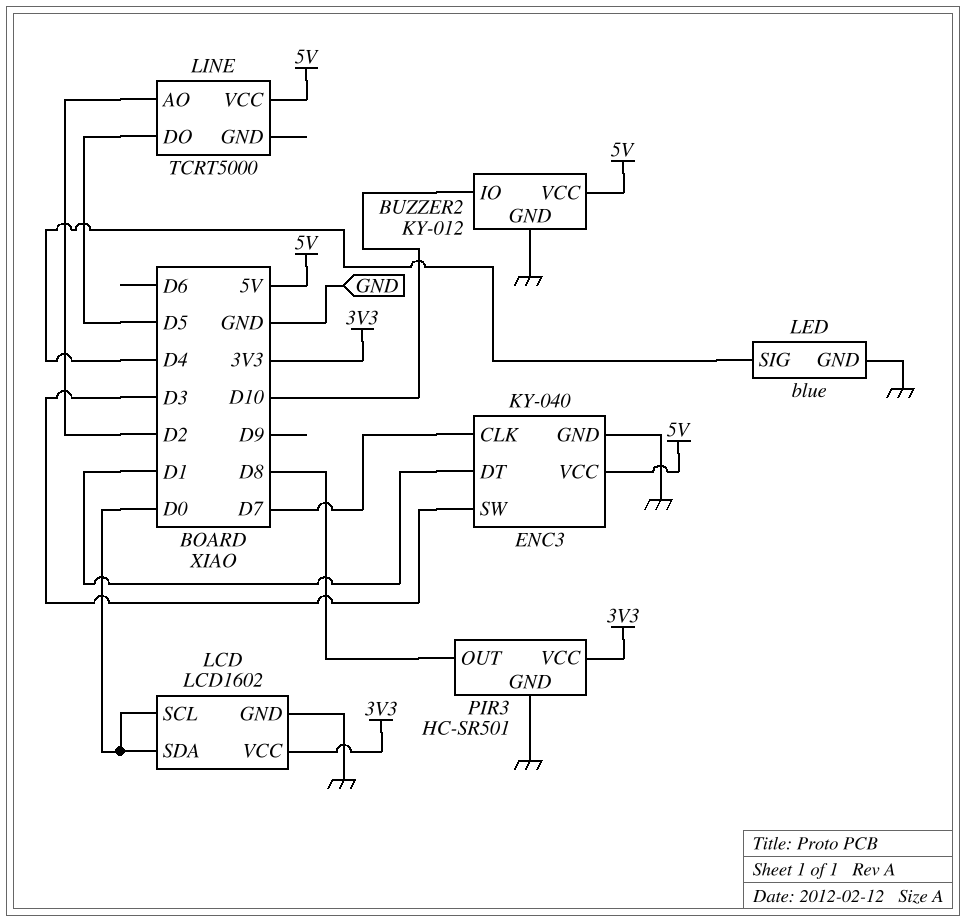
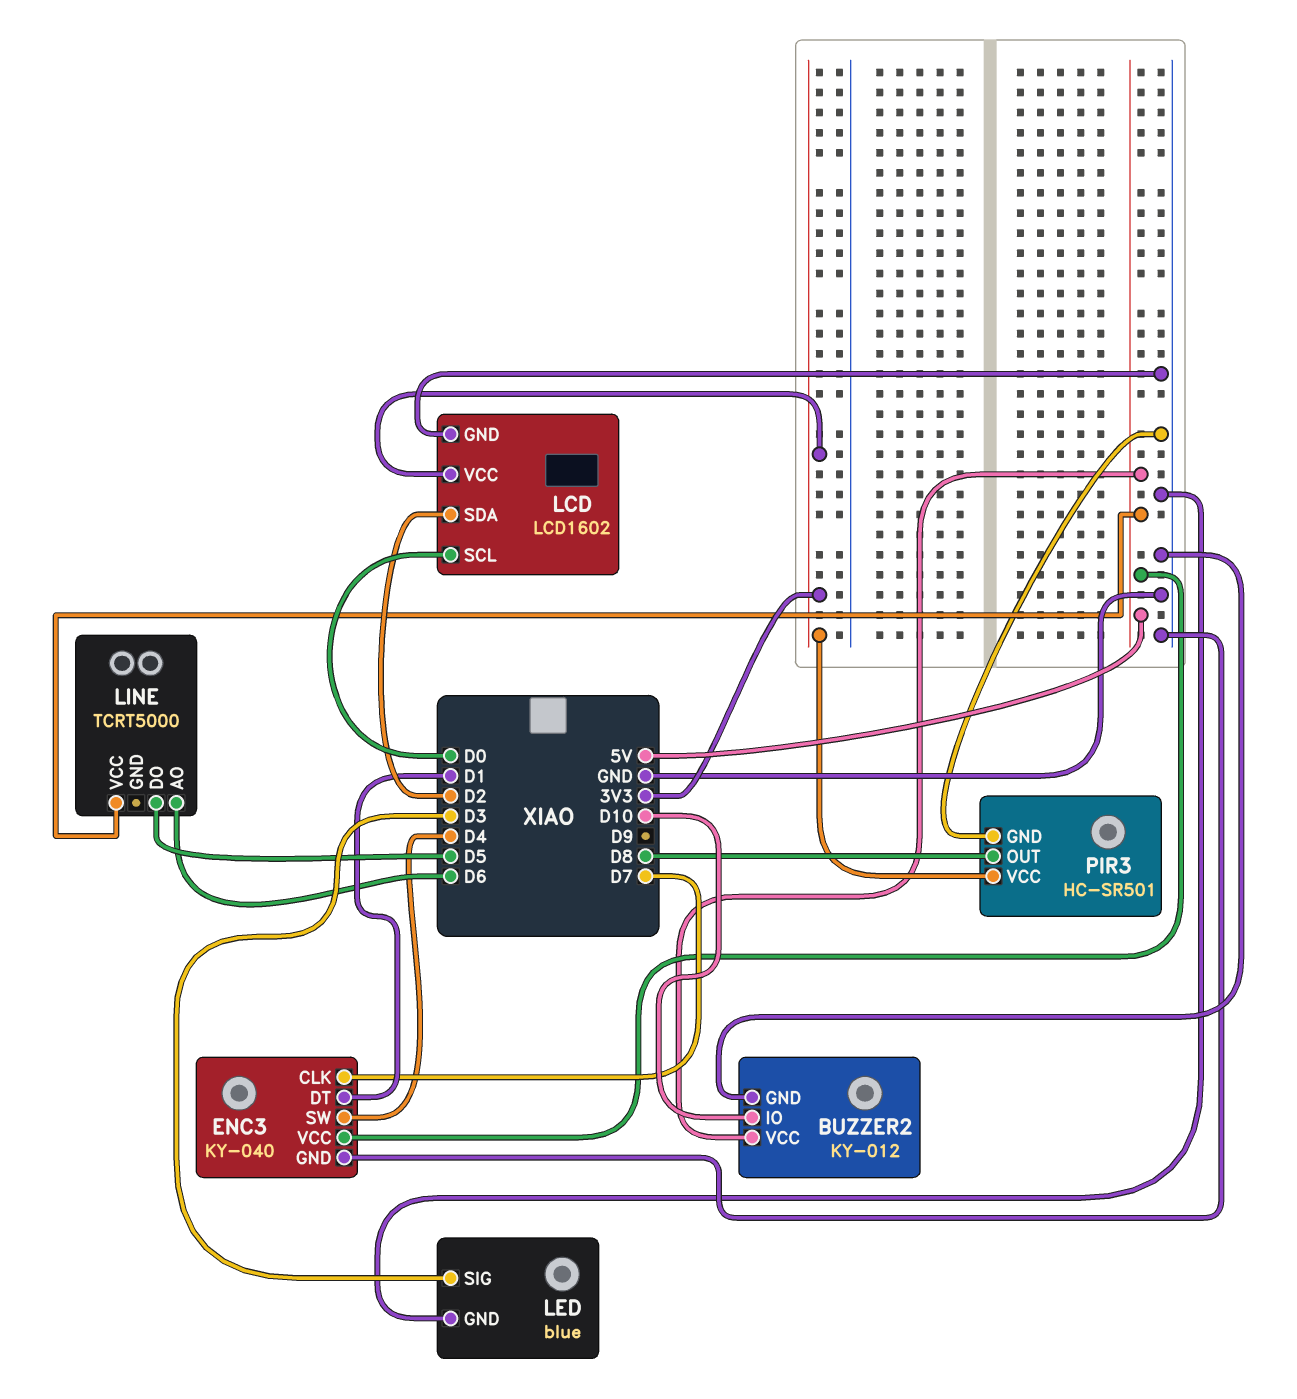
ENC3 pin SW: D3 -> D4
LCD pin SDA: D0 -> D2
LED pin SIG: D4 -> D3
LINE pin AO: D2 -> D6

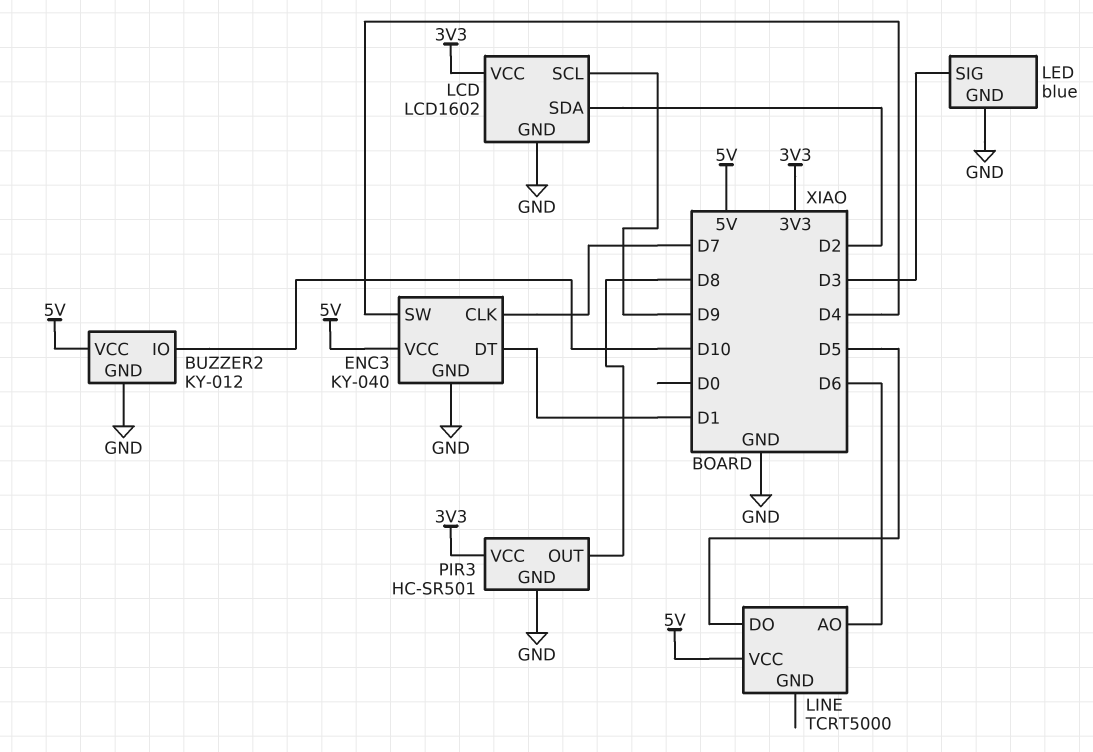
LCD pin SCL: D0 -> D9

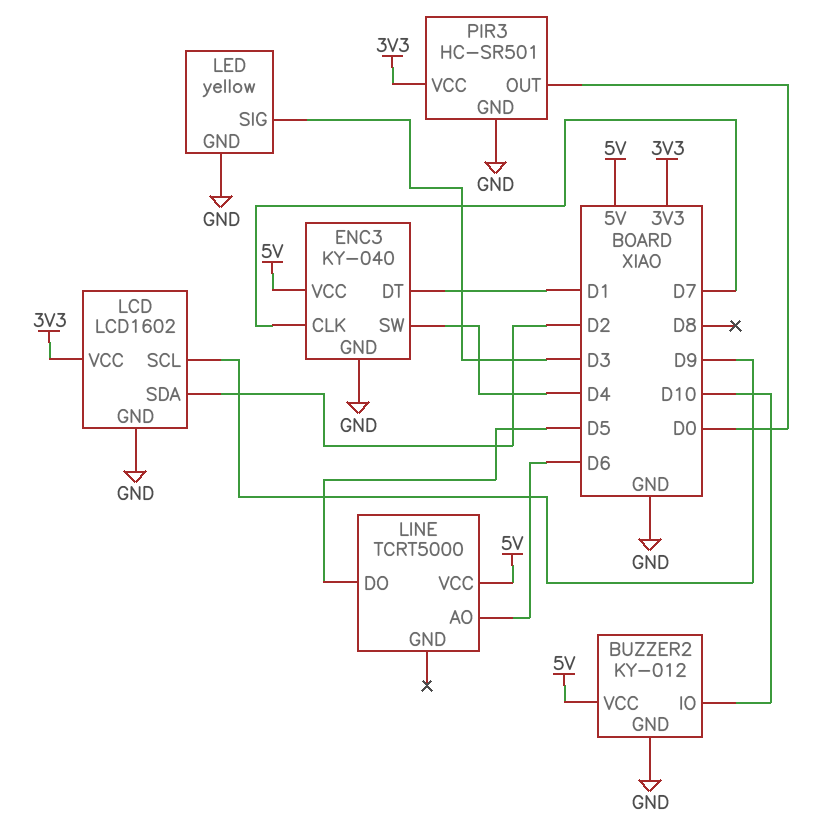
LED: blue -> yellow
PIR3 pin OUT: D8 -> D0

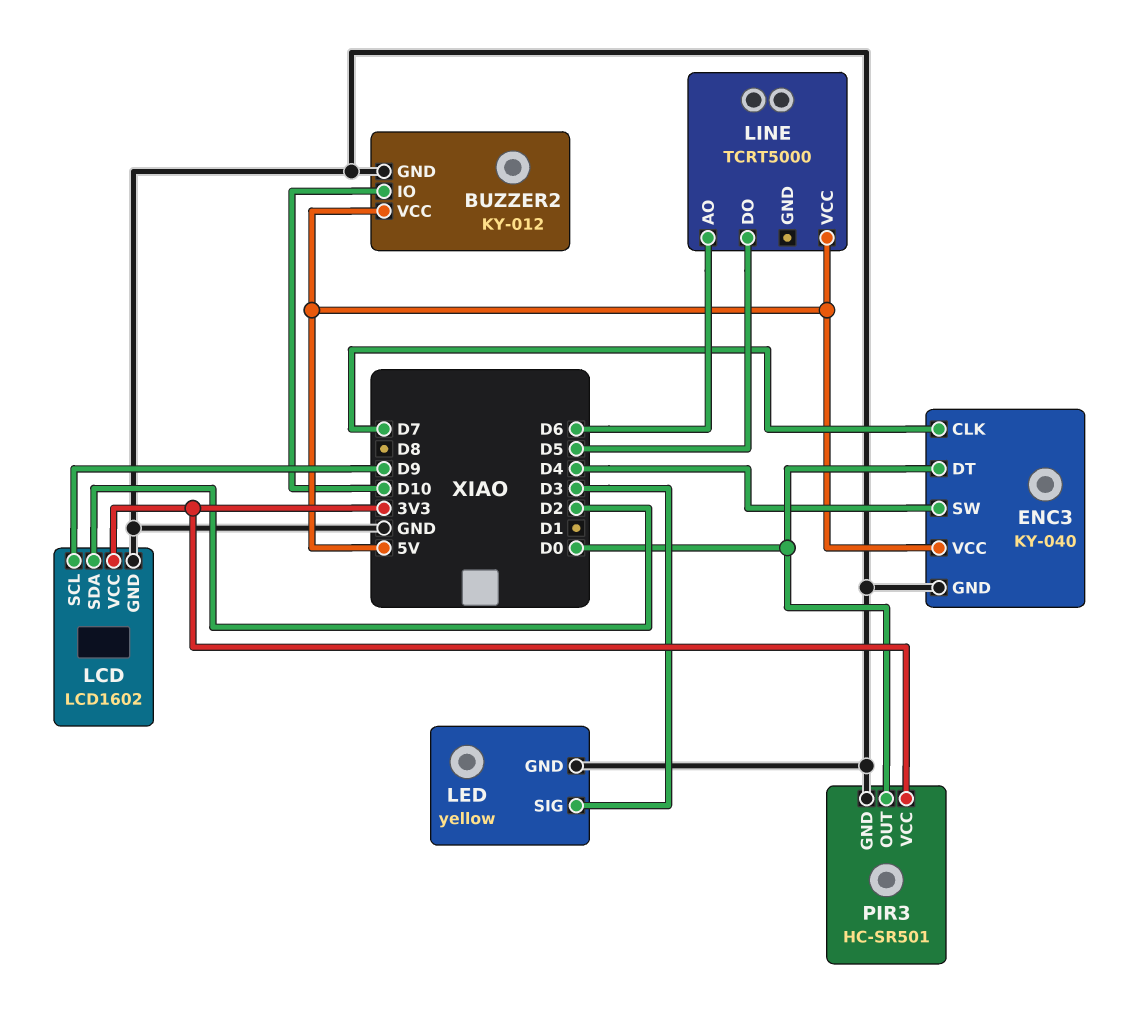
ENC3 pin DT: D1 -> D0

